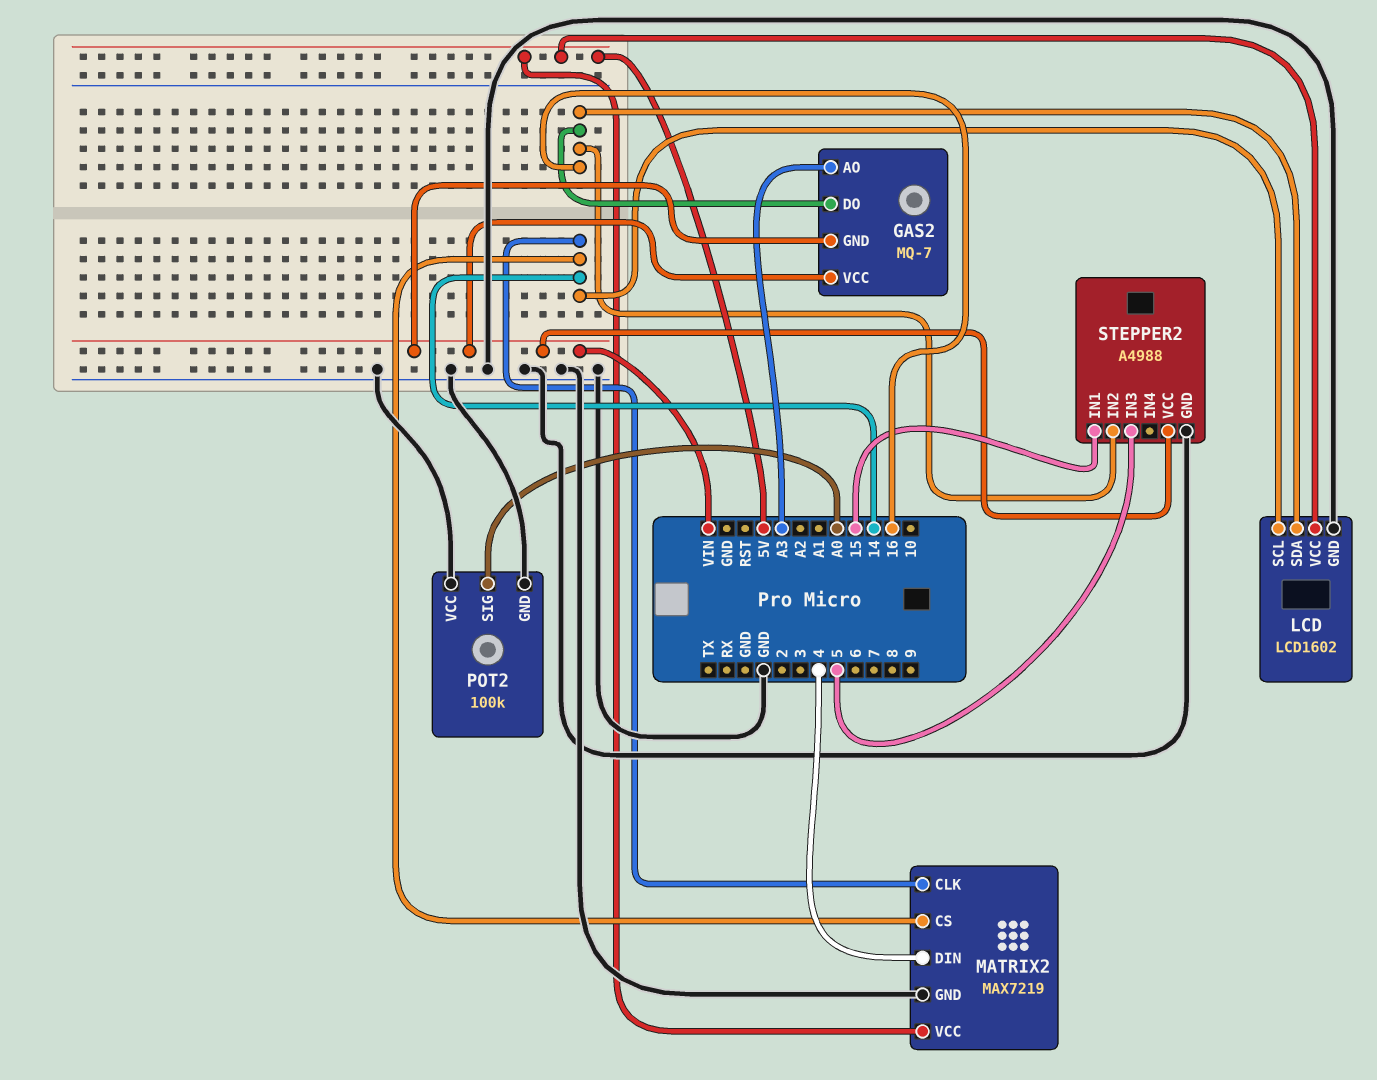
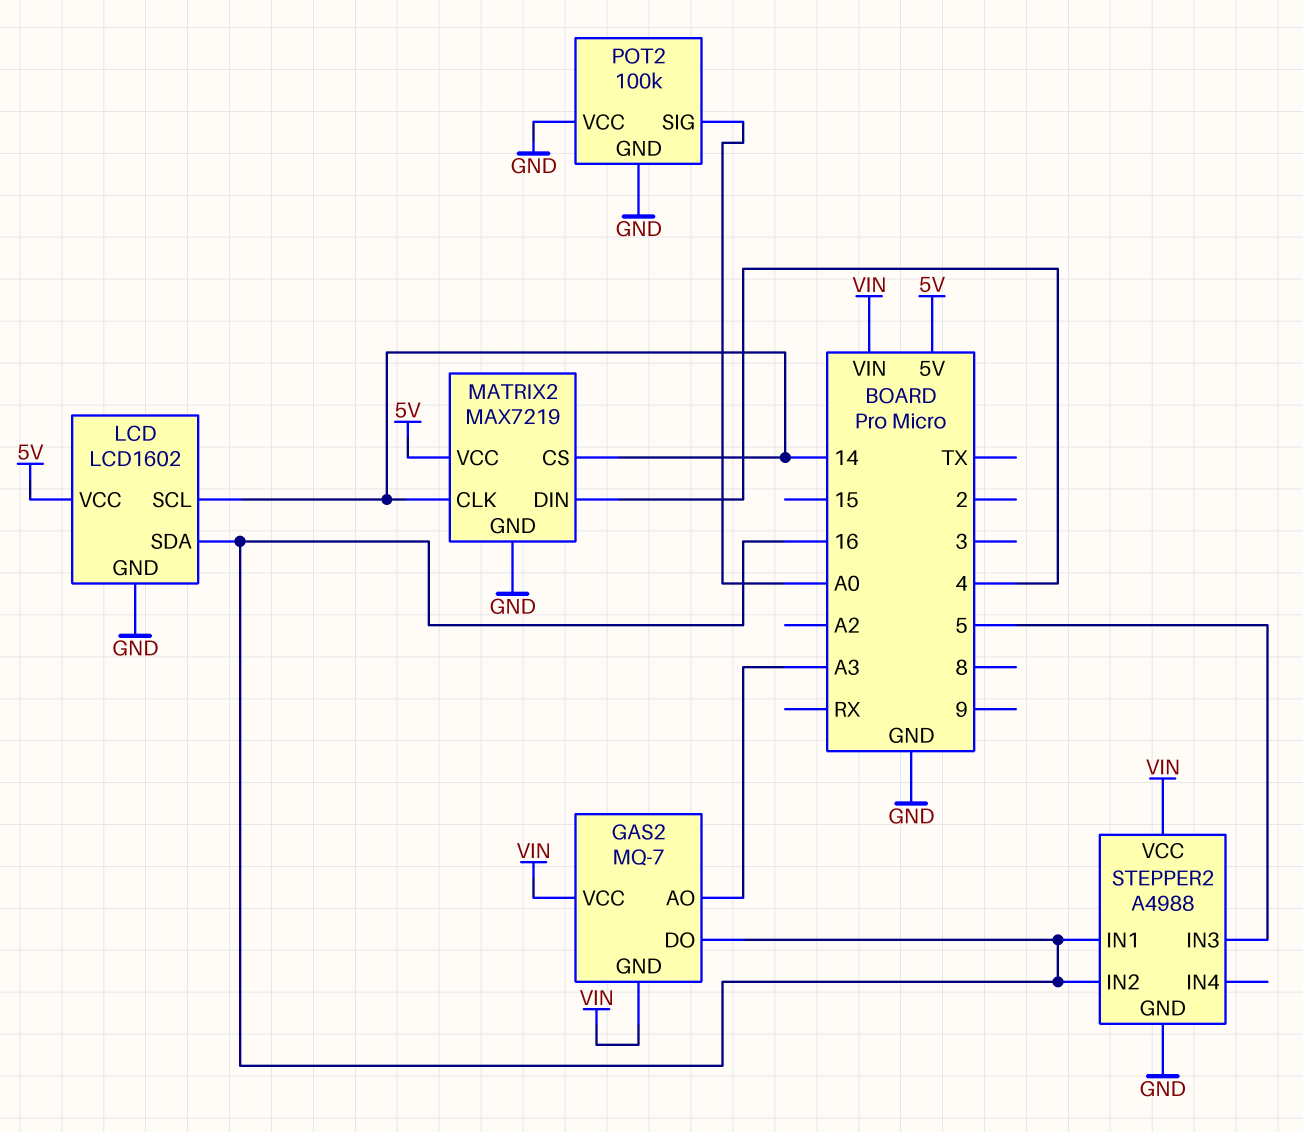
STEPPER2 pin IN1: 15 -> 16

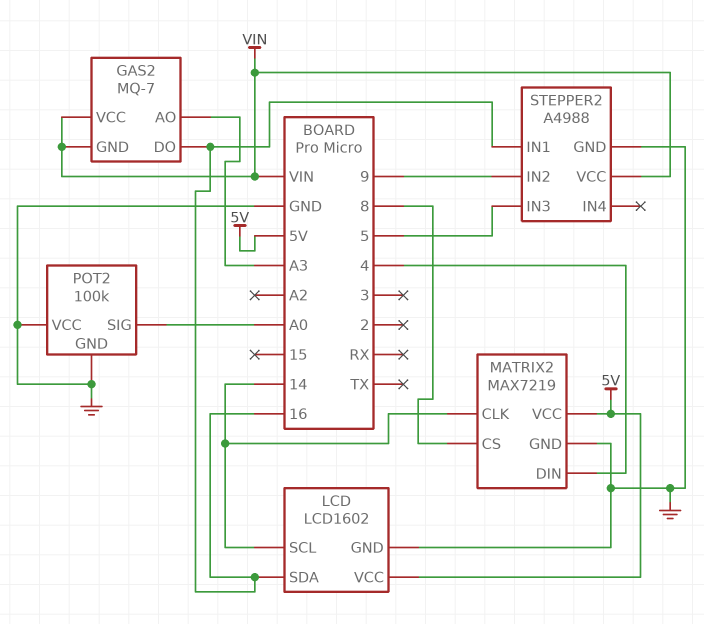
MATRIX2 pin CS: 14 -> 8
STEPPER2 pin IN2: 16 -> 9

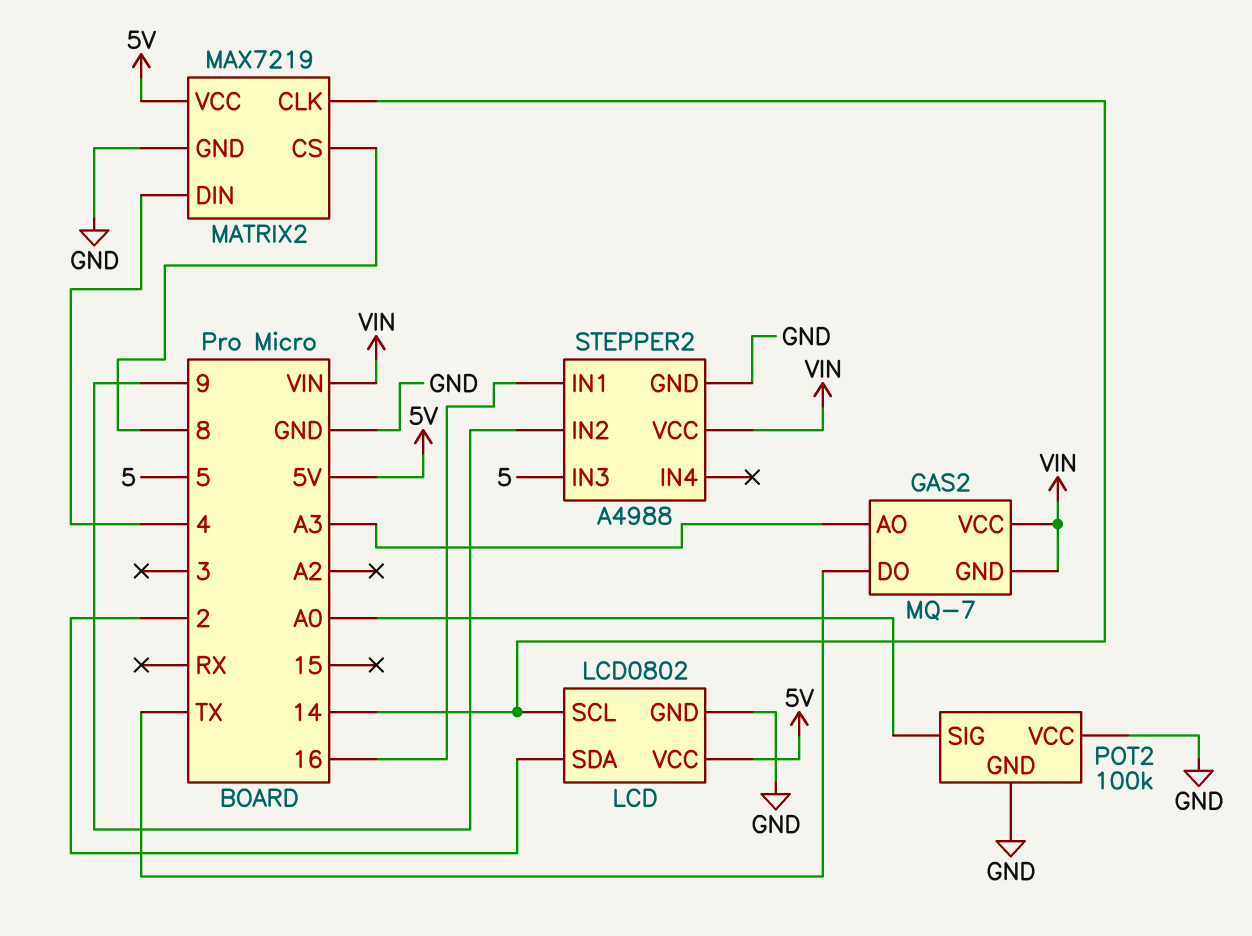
GAS2 pin DO: 16 -> TX
LCD: LCD1602 -> LCD0802
LCD pin SDA: 16 -> 2

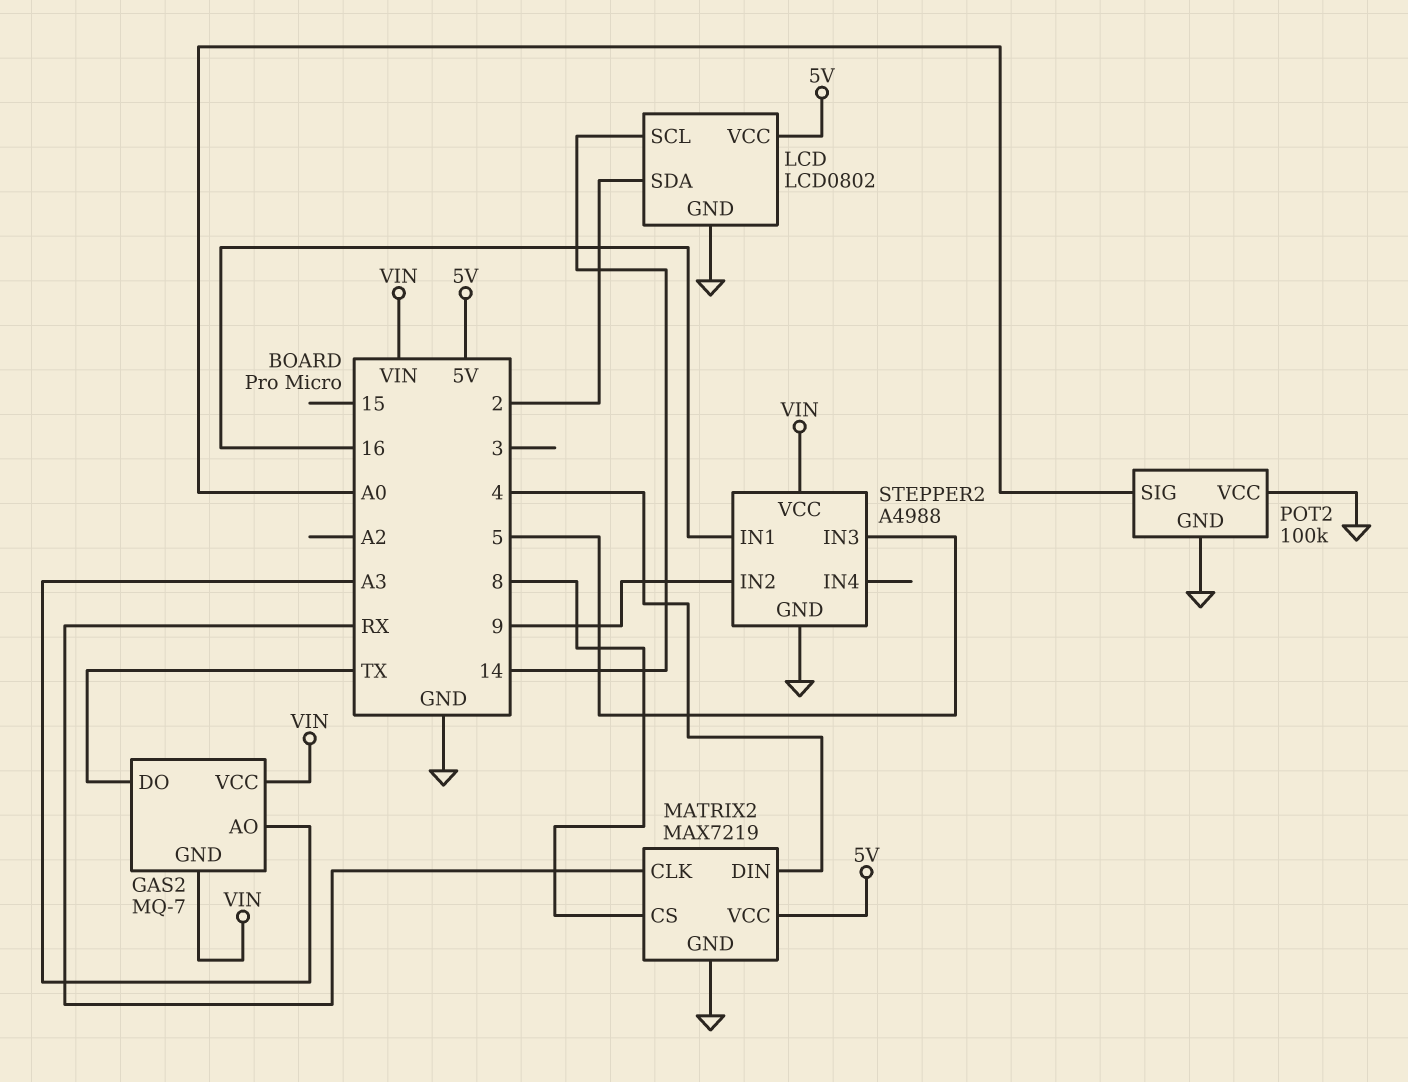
MATRIX2 pin CLK: 14 -> RX

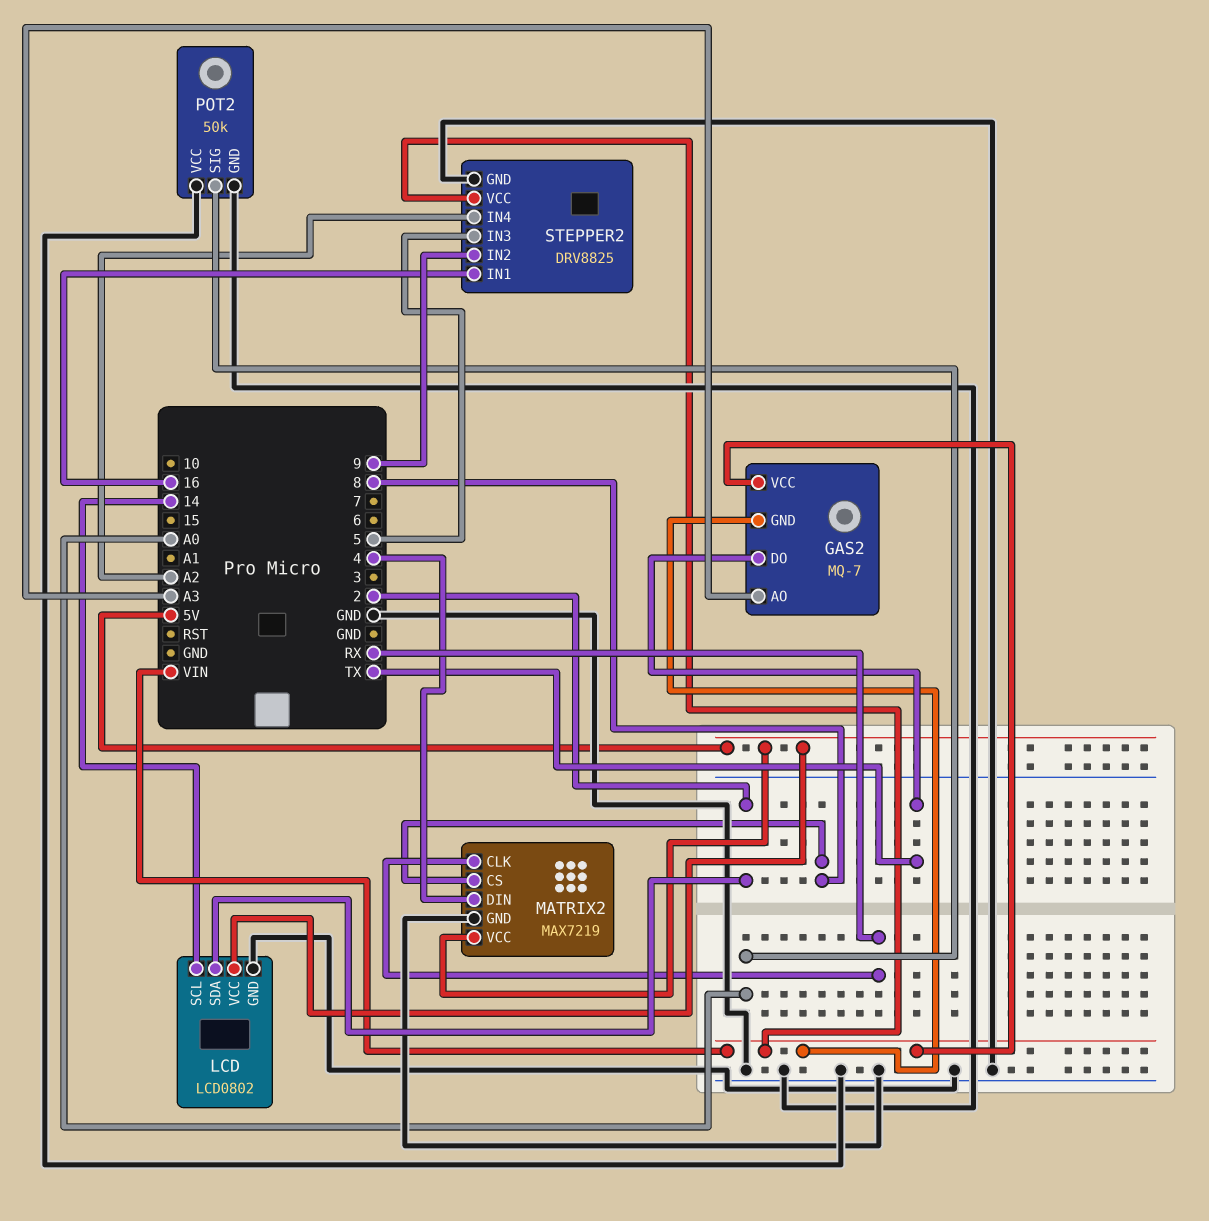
POT2: 100k -> 50k
STEPPER2: A4988 -> DRV8825
STEPPER2 pin IN4: none -> A2

